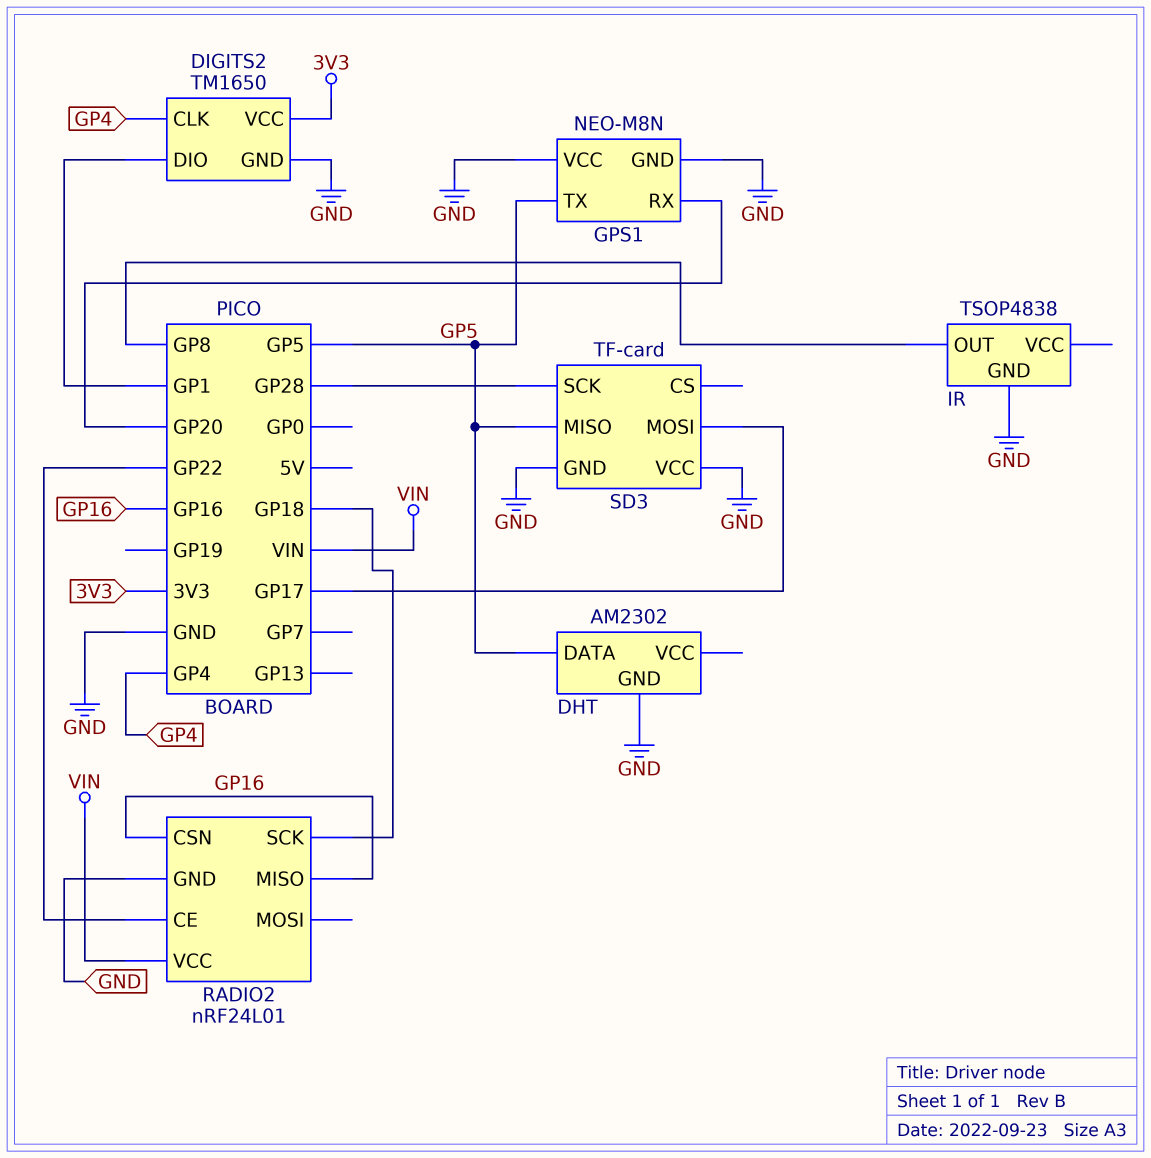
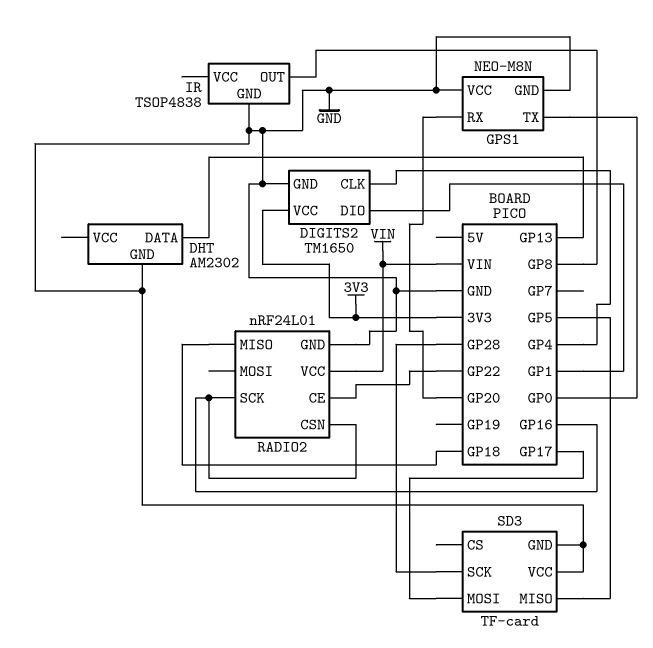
DHT pin DATA: GP5 -> GP13
GPS1 pin TX: GP5 -> GP0
RADIO2 pin MISO: GP16 -> GP18
RADIO2 pin SCK: GP18 -> GP16

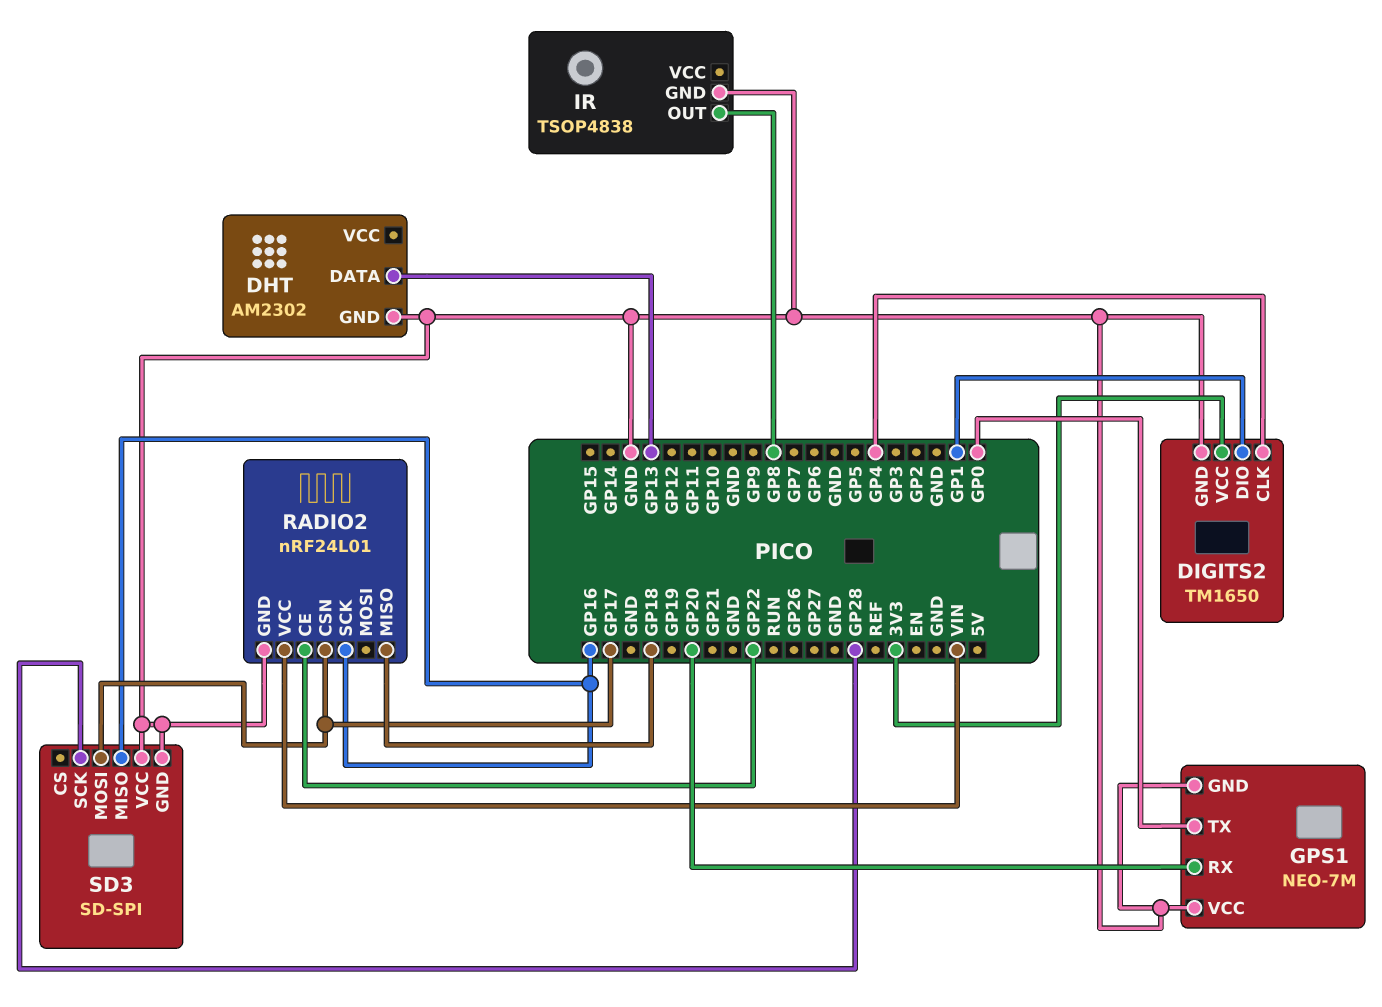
GPS1: NEO-M8N -> NEO-7M
RADIO2 pin CSN: GP16 -> GP17
SD3: TF-card -> SD-SPI
SD3 pin MISO: GP5 -> GP16

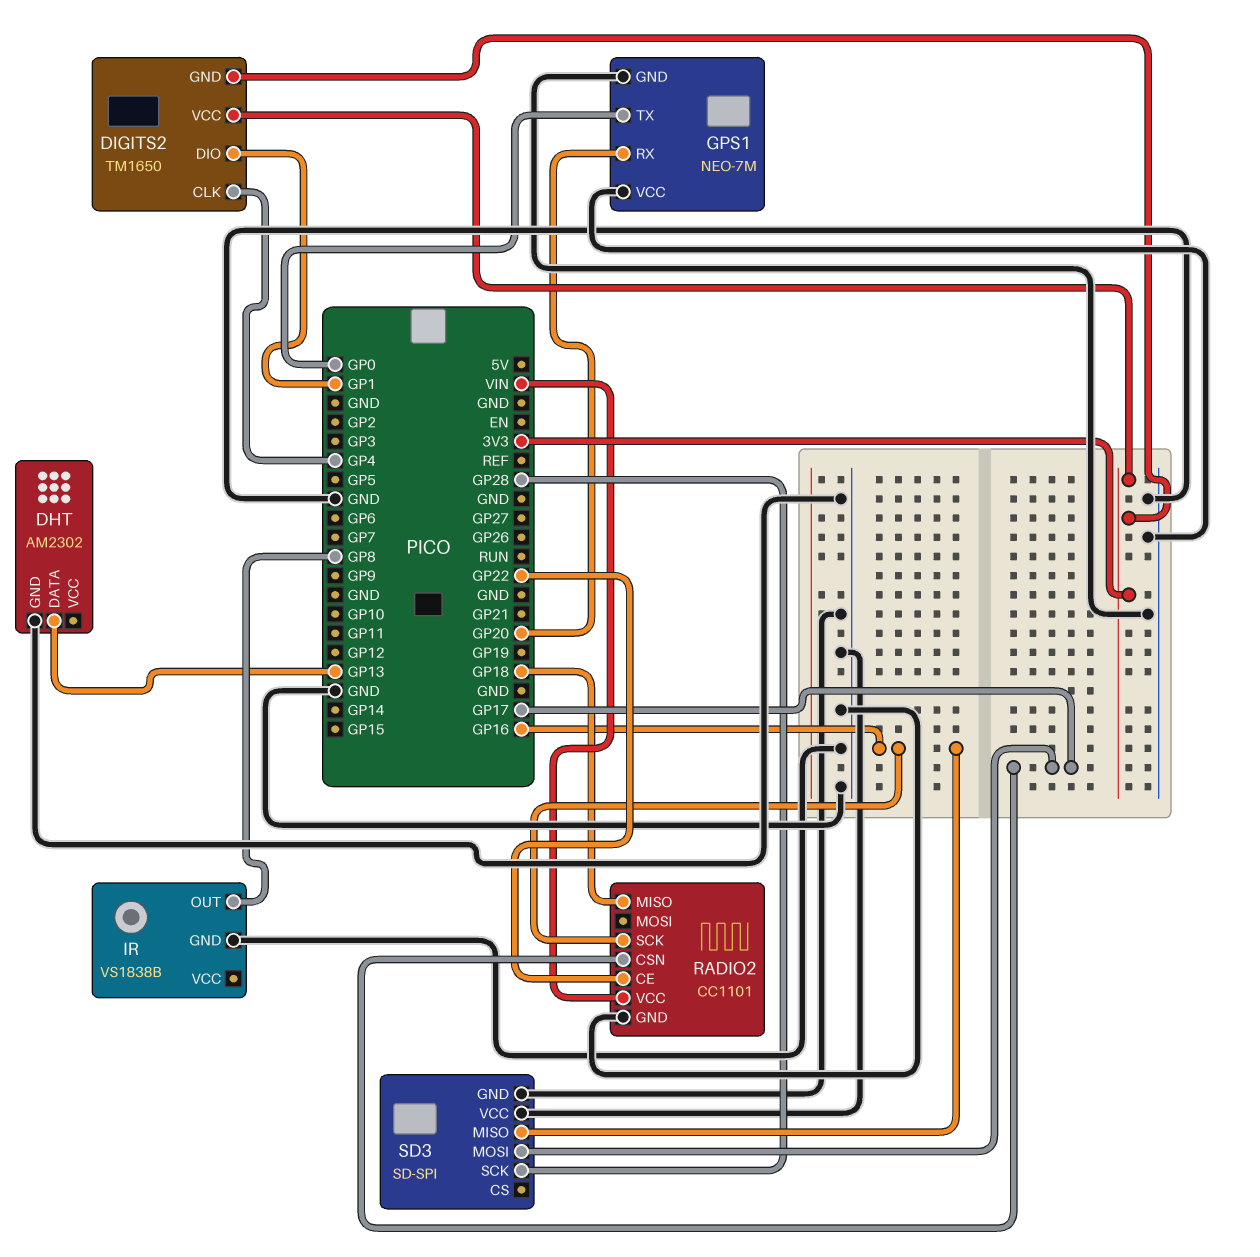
DIGITS2 pin GND: GND -> 3V3
IR: TSOP4838 -> VS1838B
RADIO2: nRF24L01 -> CC1101

